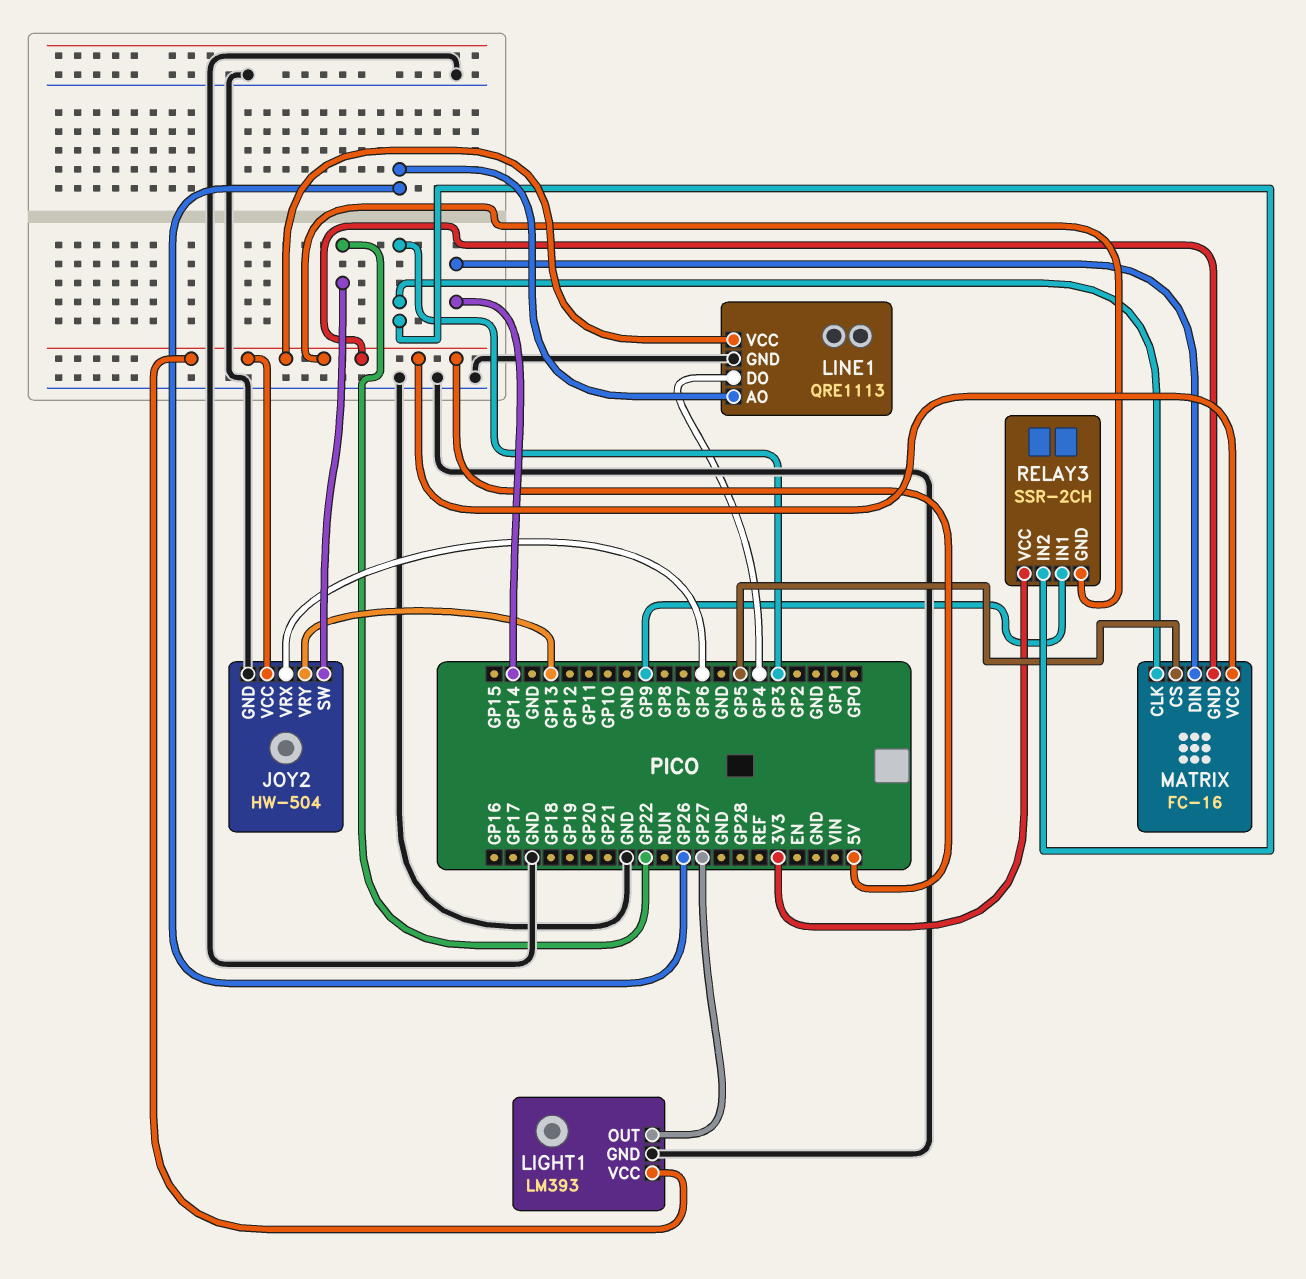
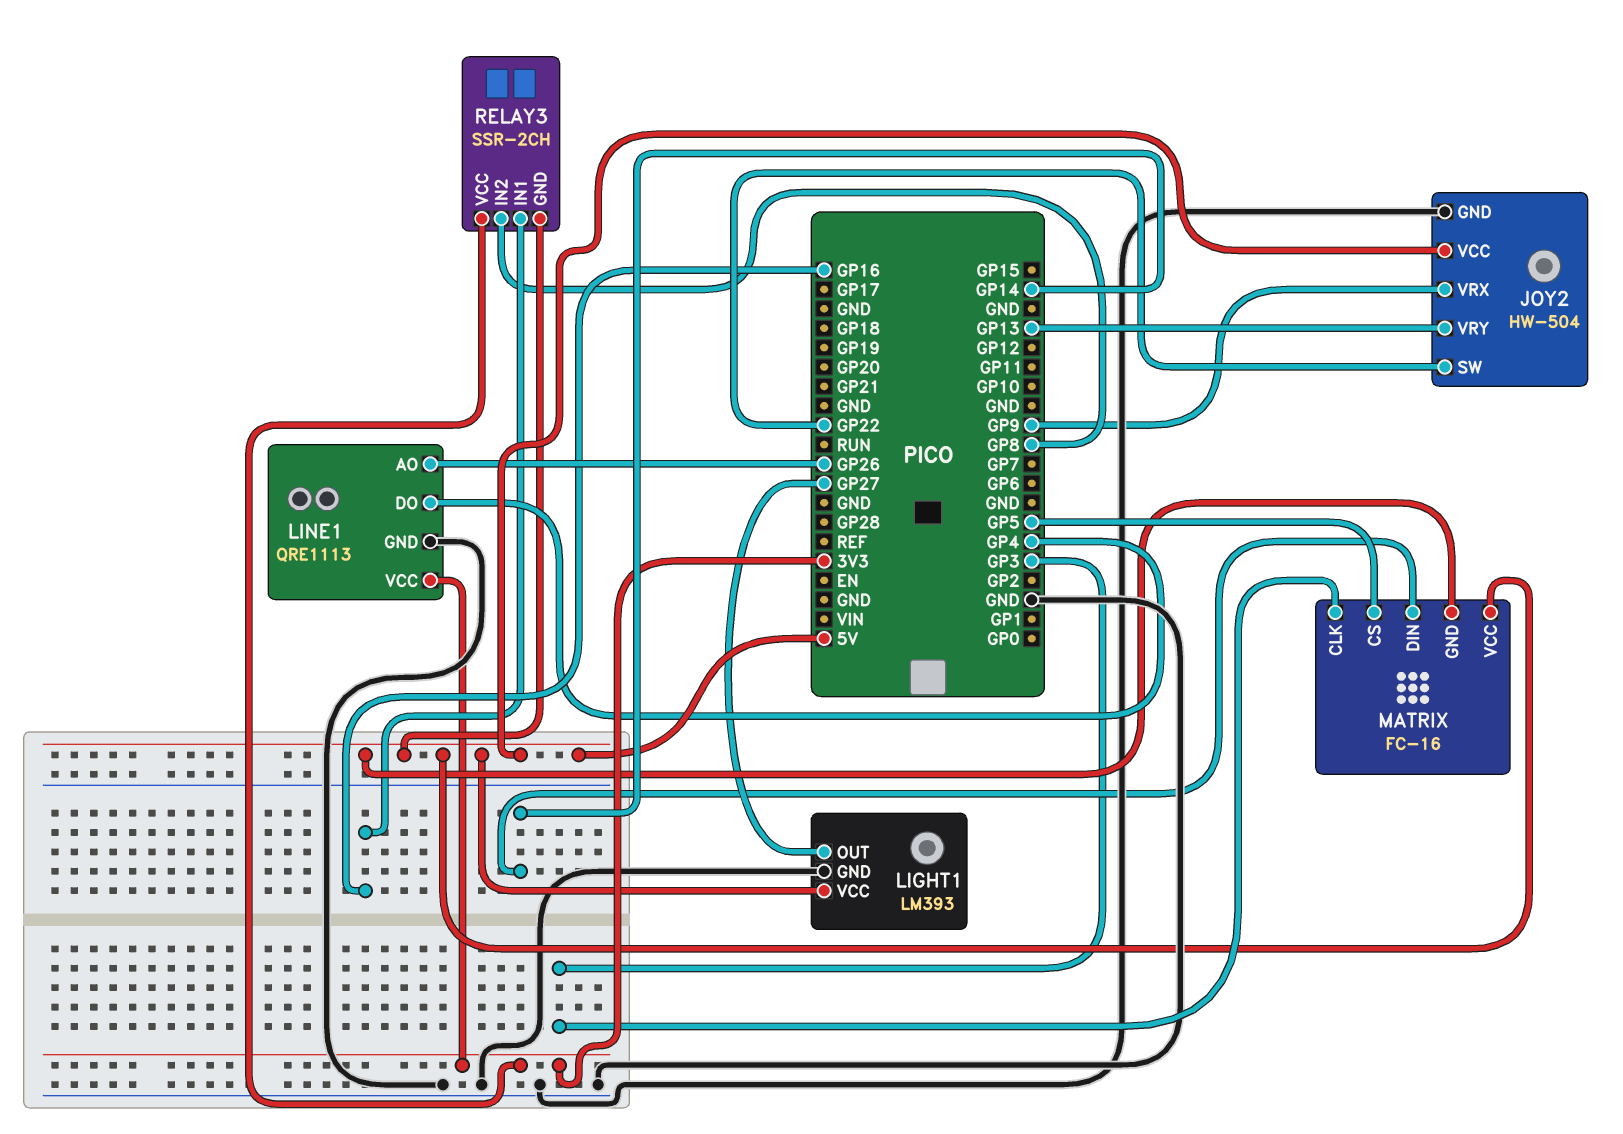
JOY2 pin VRX: GP6 -> GP9
LINE1 pin VCC: 5V -> 3V3
RELAY3 pin IN1: GP9 -> GP16
RELAY3 pin IN2: GP3 -> GP8

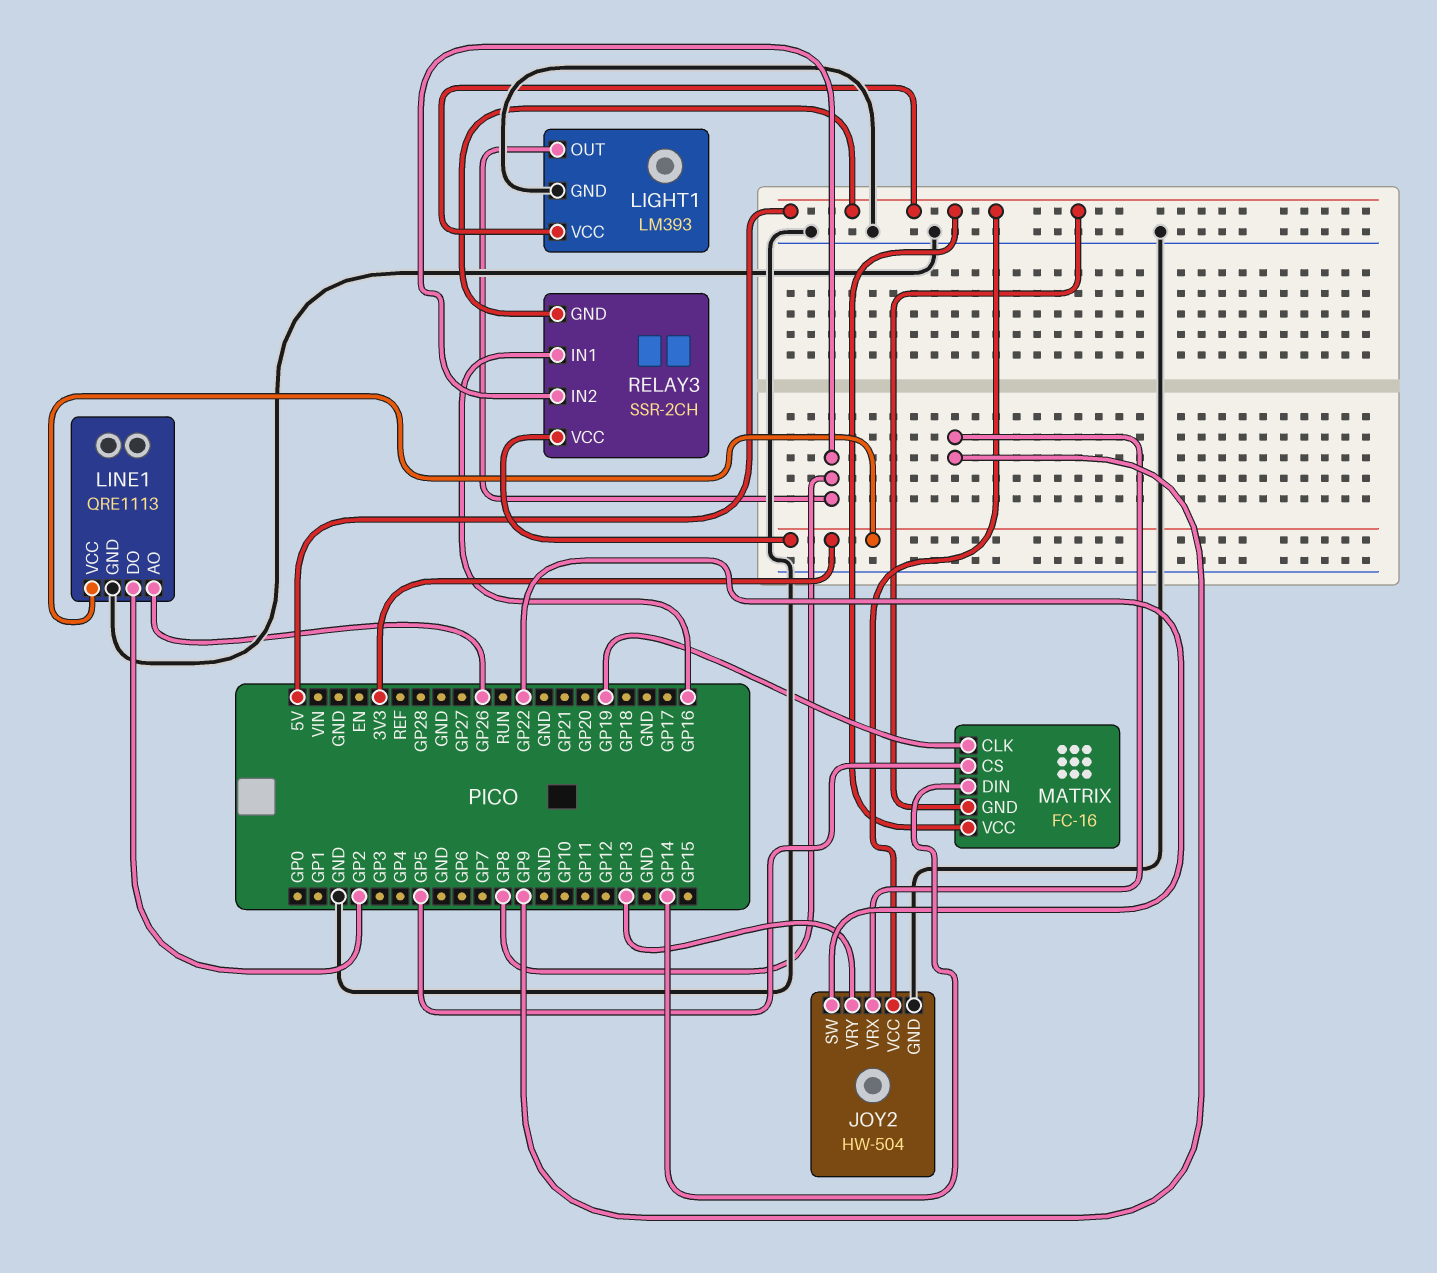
LIGHT1 pin OUT: GP27 -> GP8
LINE1 pin DO: GP4 -> GP2
MATRIX pin CLK: GP3 -> GP19

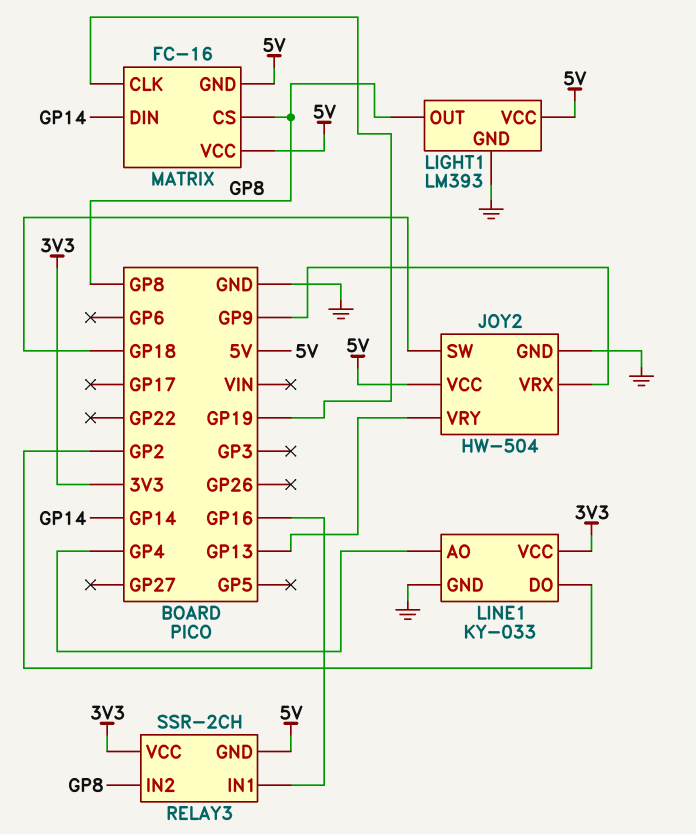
JOY2 pin SW: GP22 -> GP18
LINE1: QRE1113 -> KY-033
LINE1 pin AO: GP26 -> GP4
MATRIX pin CS: GP5 -> GP8

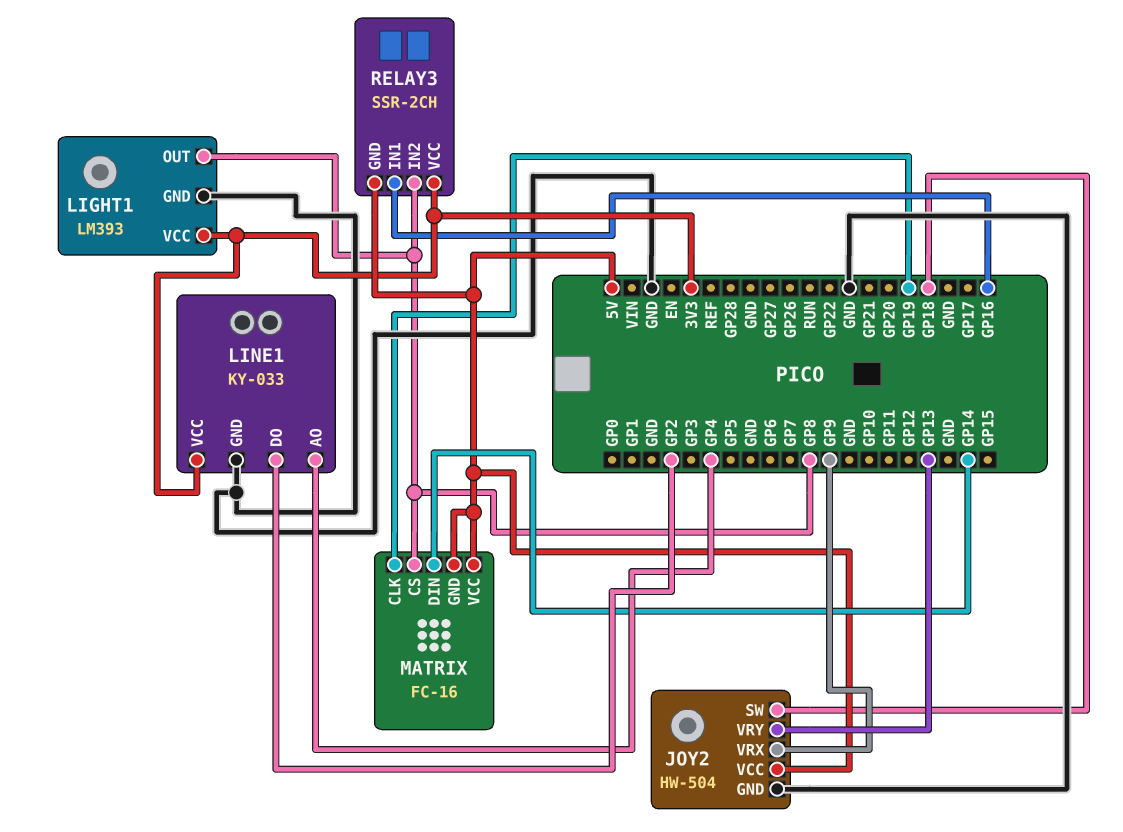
LIGHT1 pin VCC: 5V -> 3V3

